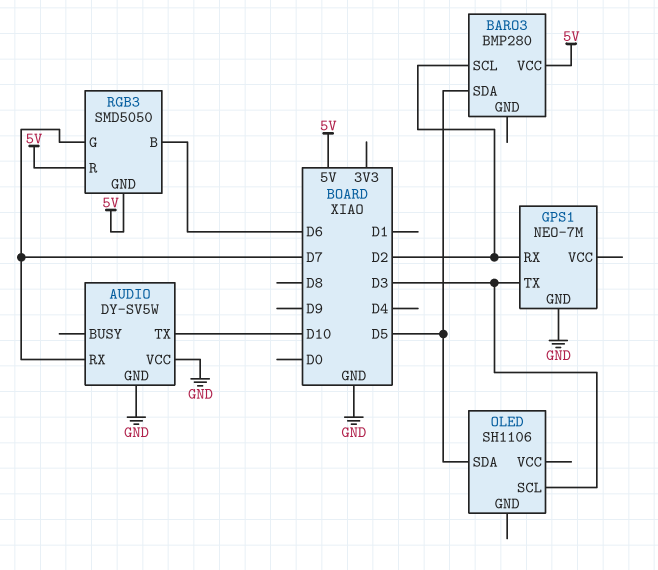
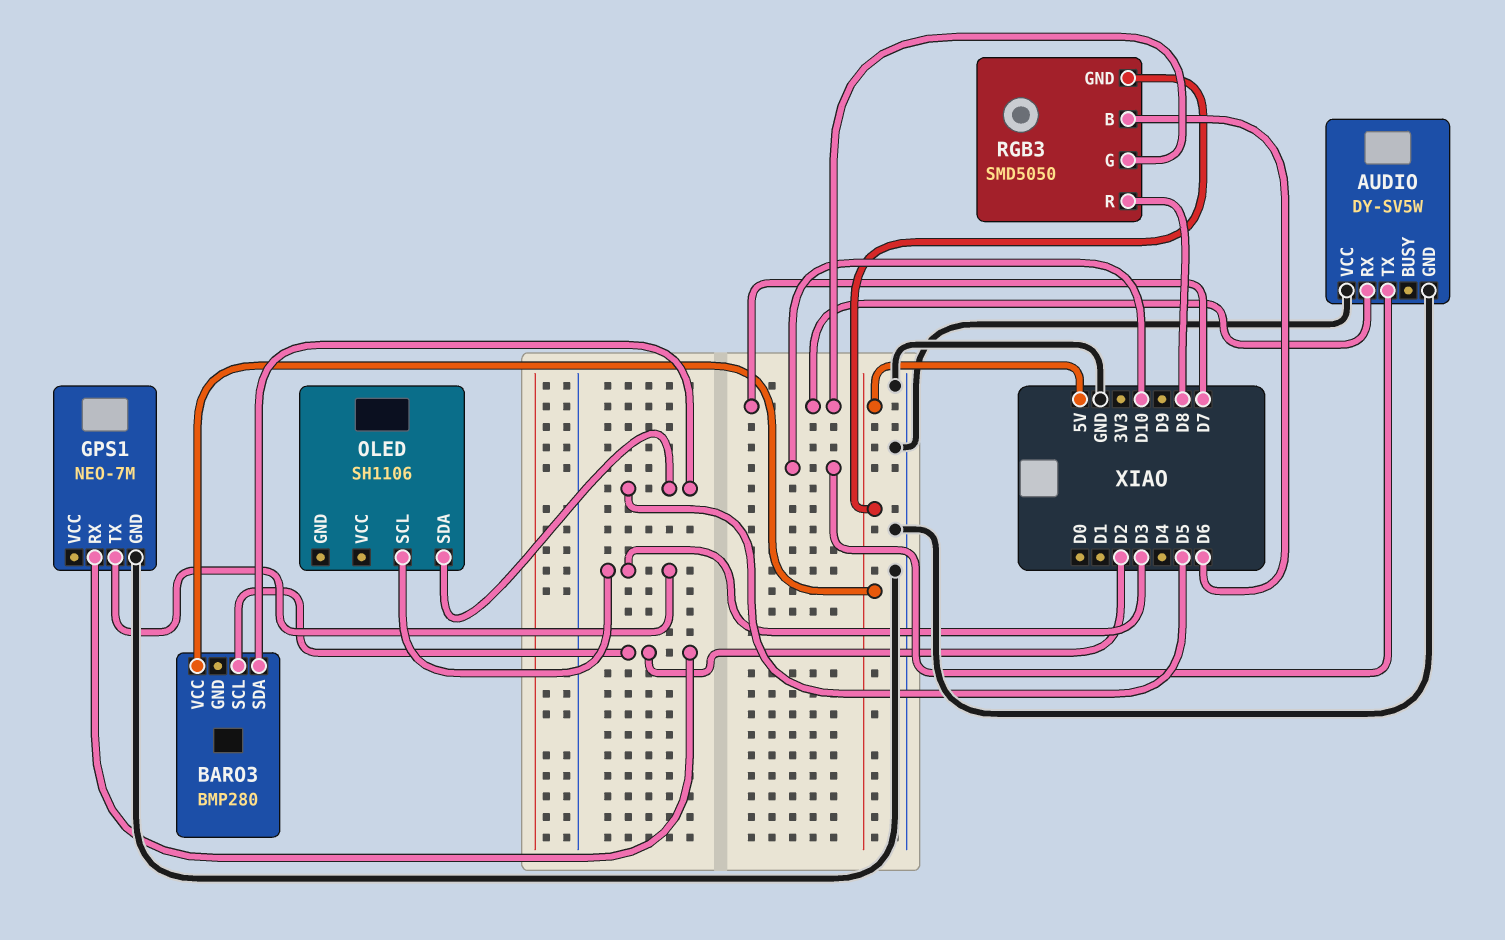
RGB3 pin R: 5V -> D8

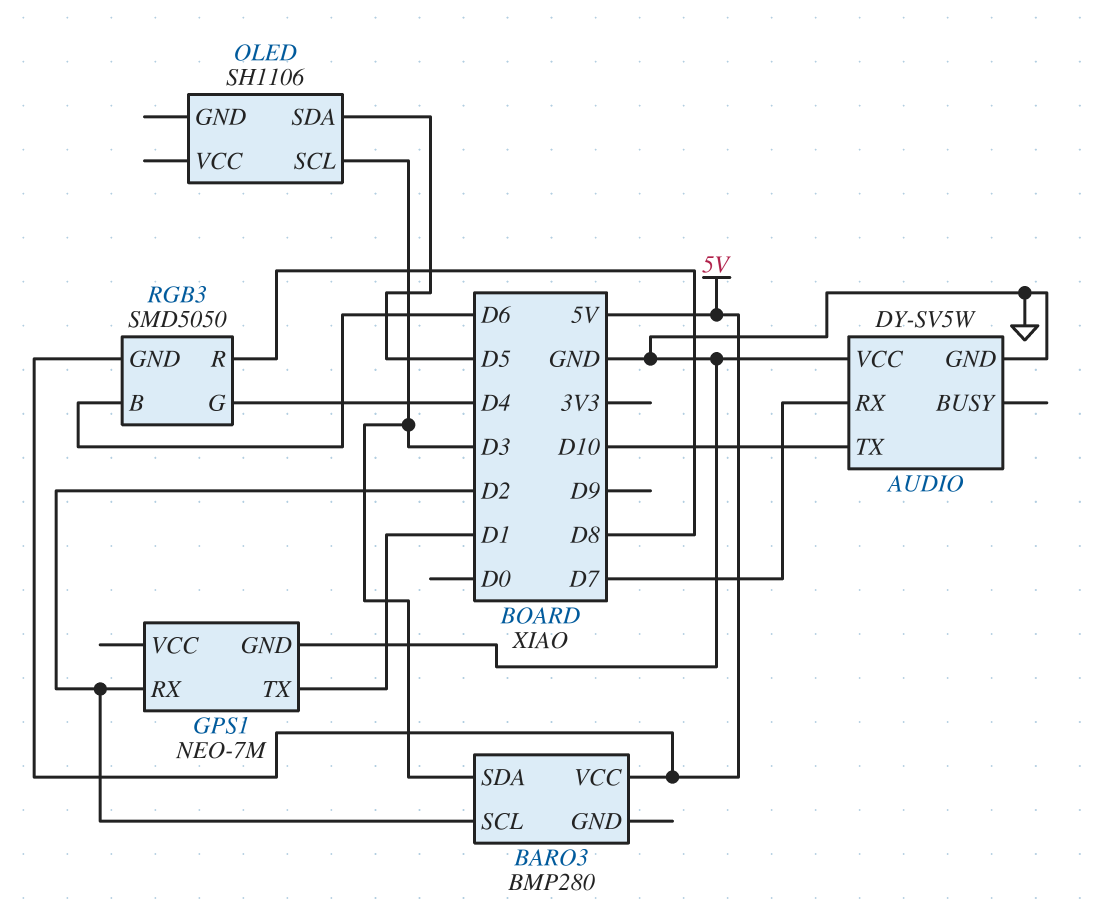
BARO3 pin SDA: D5 -> D3
GPS1 pin TX: D3 -> D1
RGB3 pin G: D7 -> D4

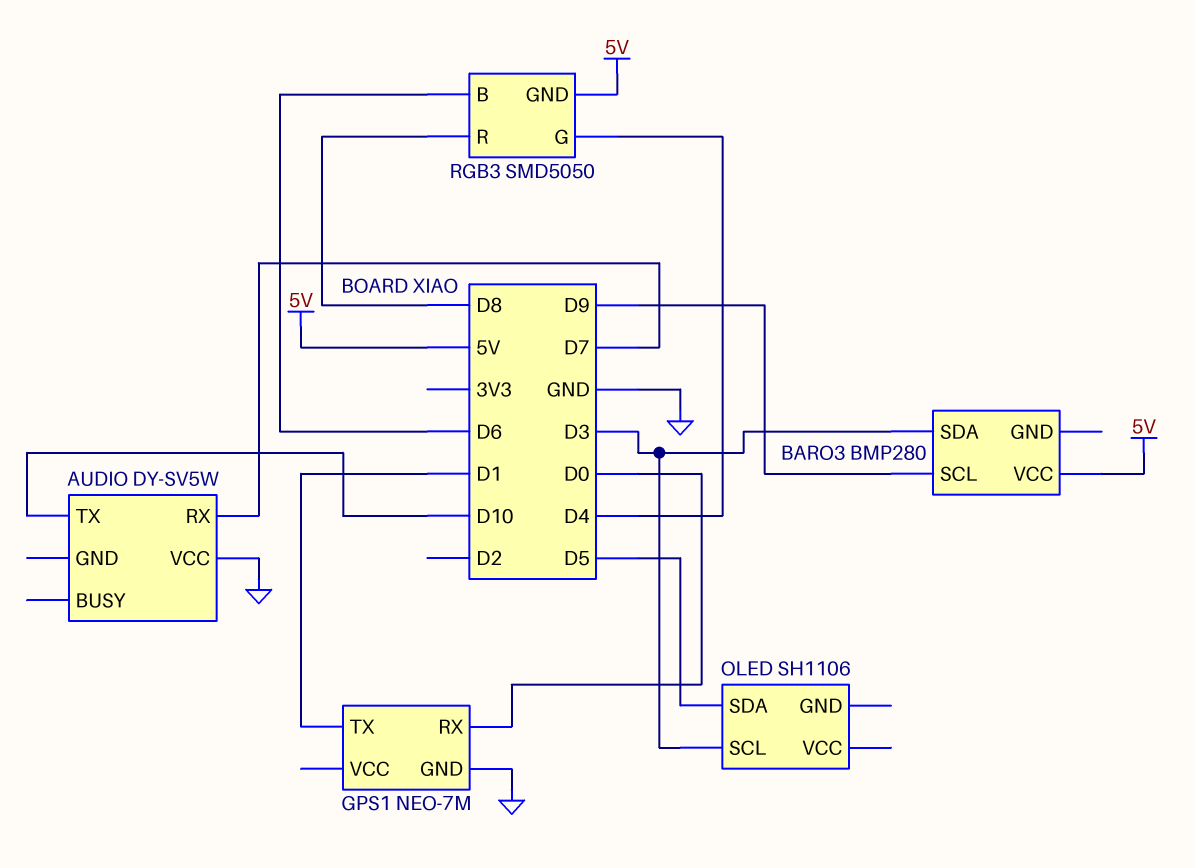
AUDIO pin GND: GND -> none
BARO3 pin SCL: D2 -> D9
GPS1 pin RX: D2 -> D0

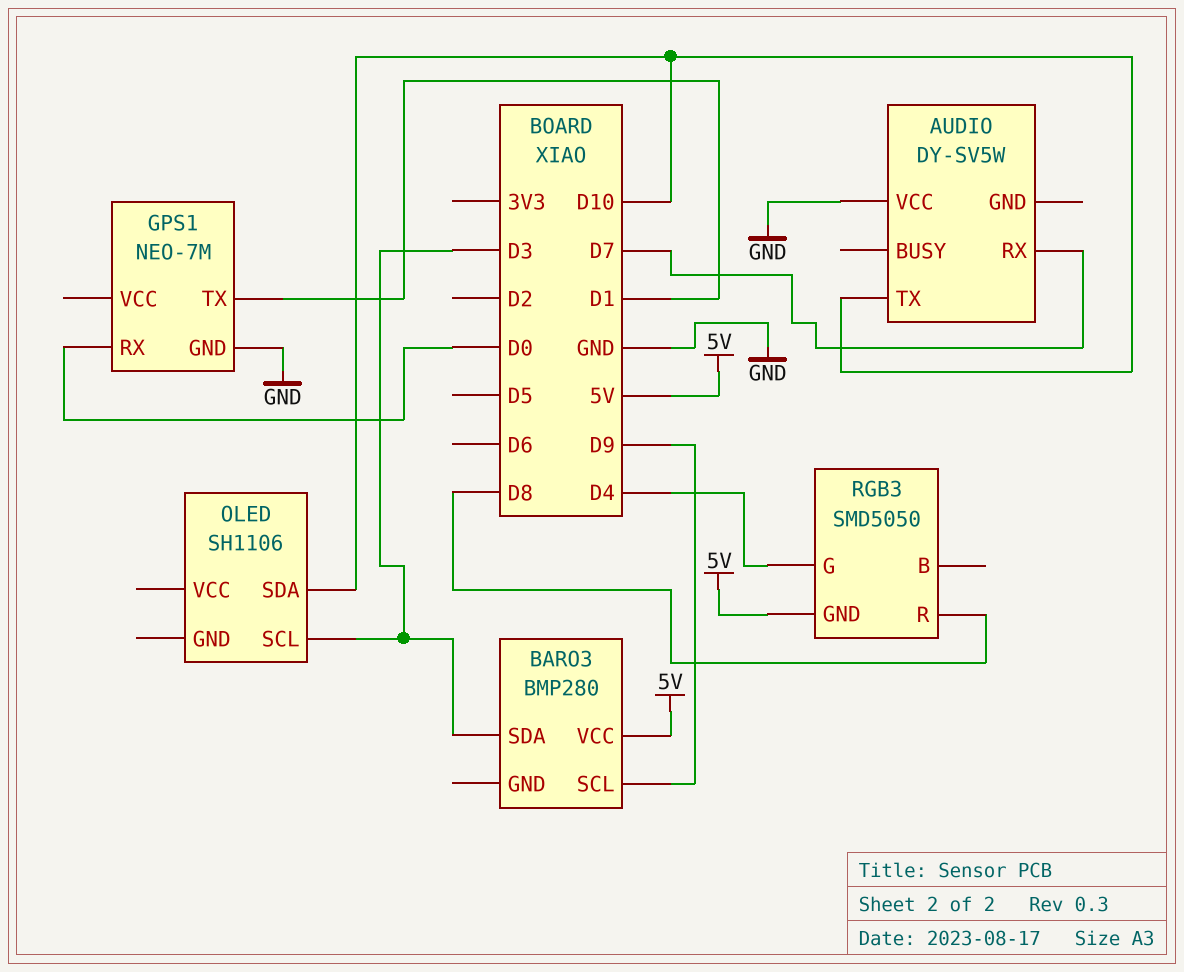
OLED pin SDA: D5 -> D10
RGB3 pin B: D6 -> none

